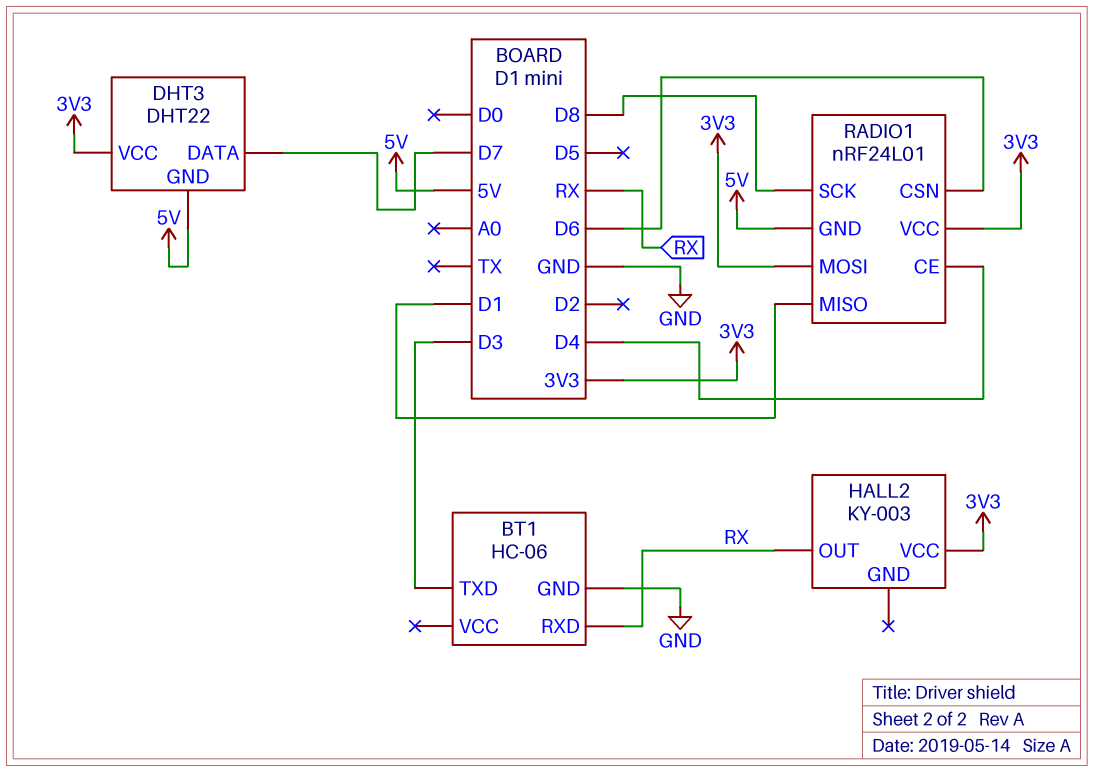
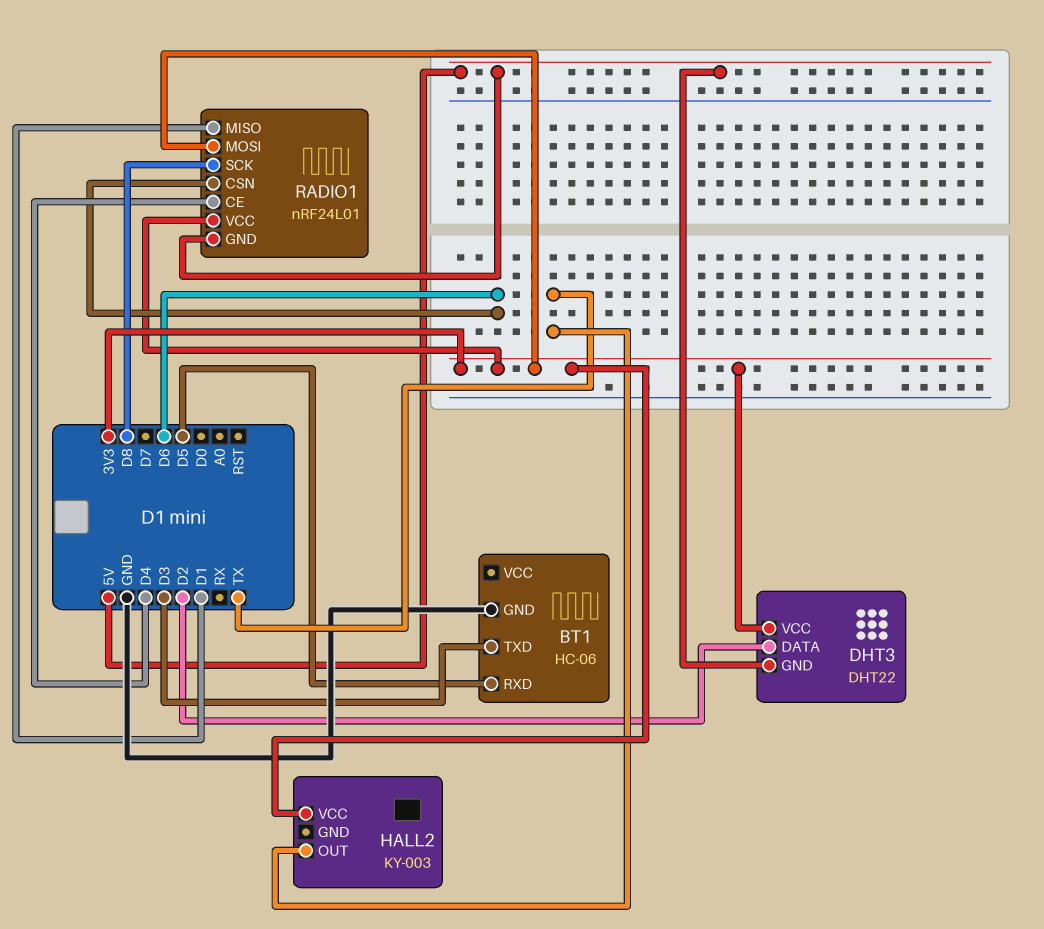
BT1 pin RXD: RX -> D5
DHT3 pin DATA: D7 -> D2
HALL2 pin OUT: RX -> TX

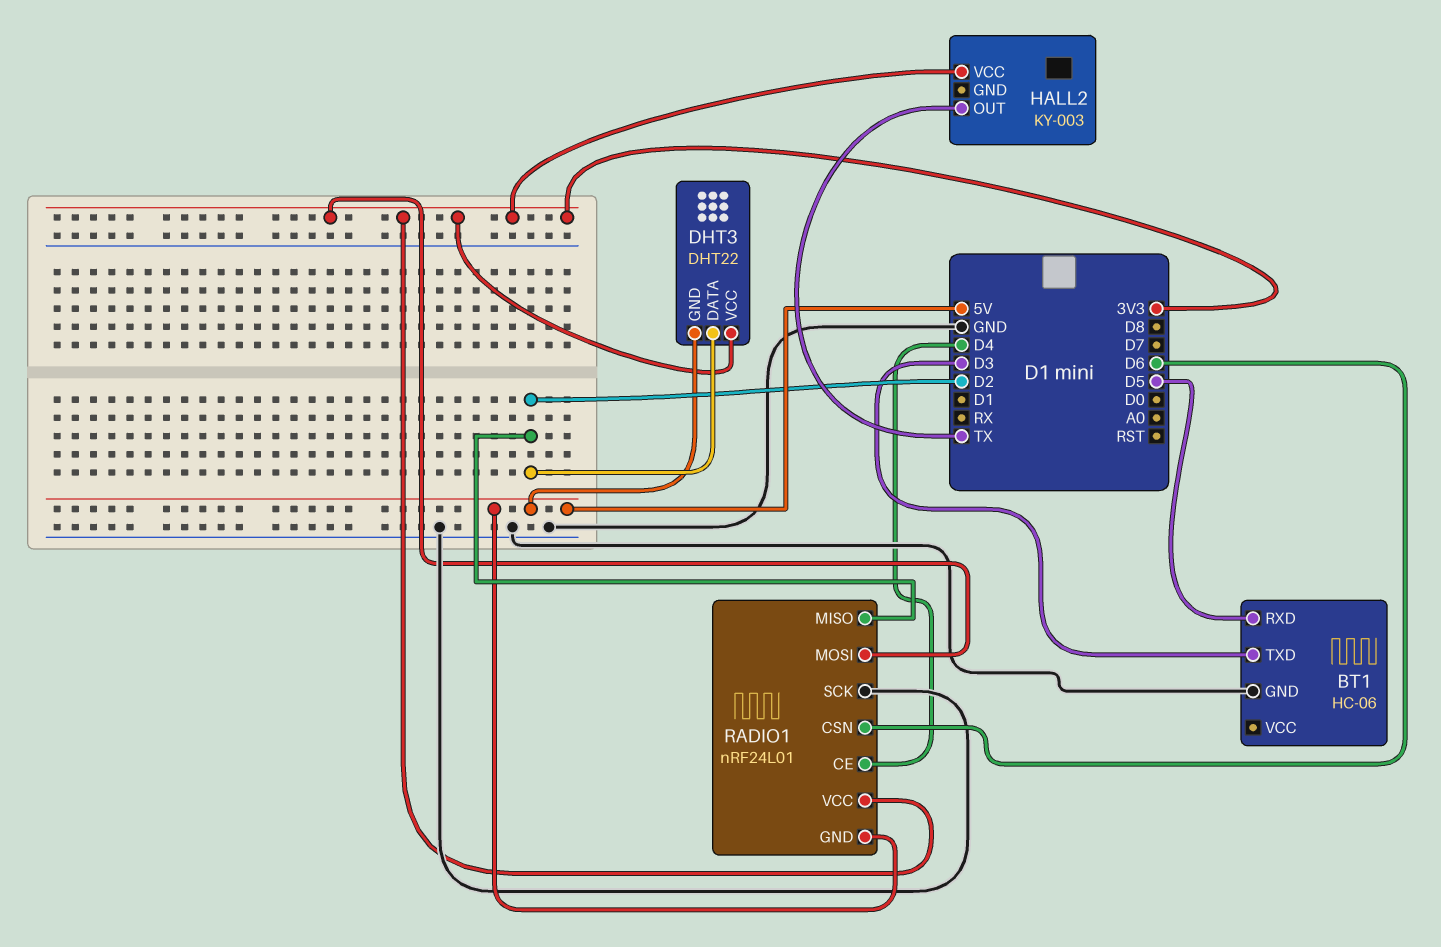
RADIO1 pin MISO: D1 -> D2
RADIO1 pin SCK: D8 -> GND

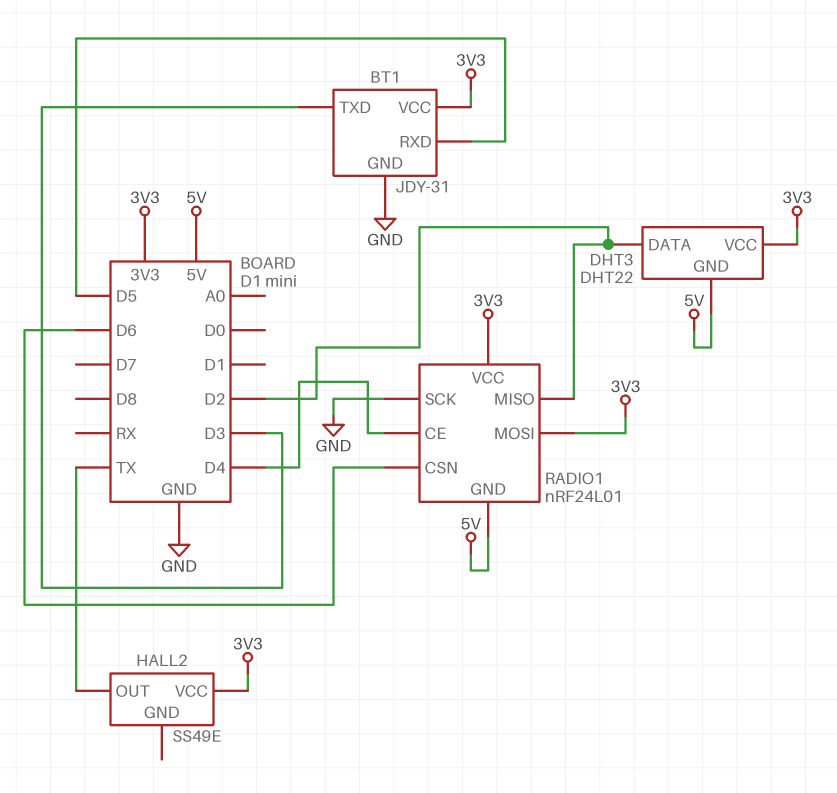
BT1: HC-06 -> JDY-31
BT1 pin VCC: none -> 3V3
HALL2: KY-003 -> SS49E

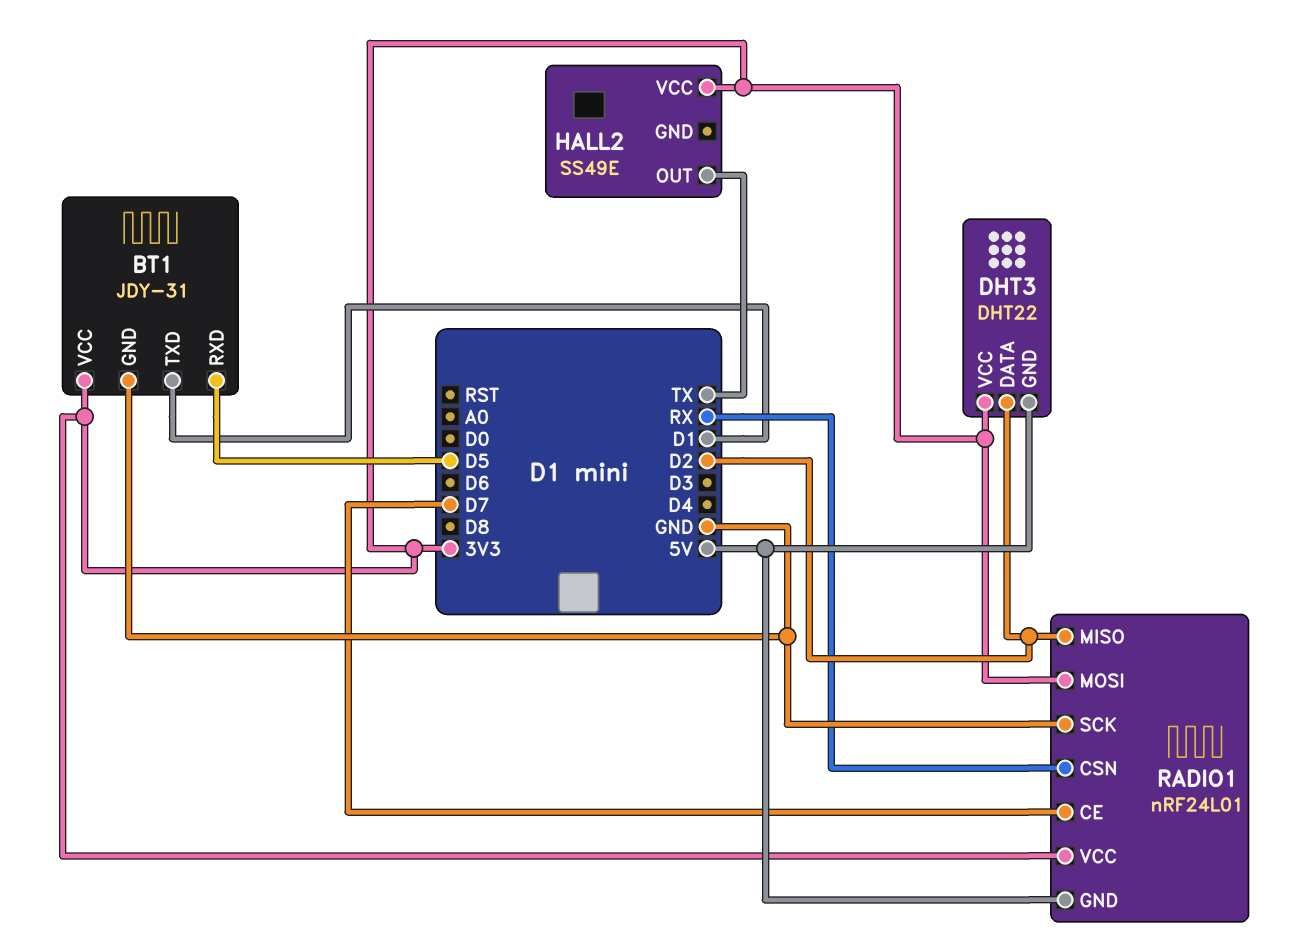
BT1 pin TXD: D3 -> D1
RADIO1 pin CE: D4 -> D7
RADIO1 pin CSN: D6 -> RX

